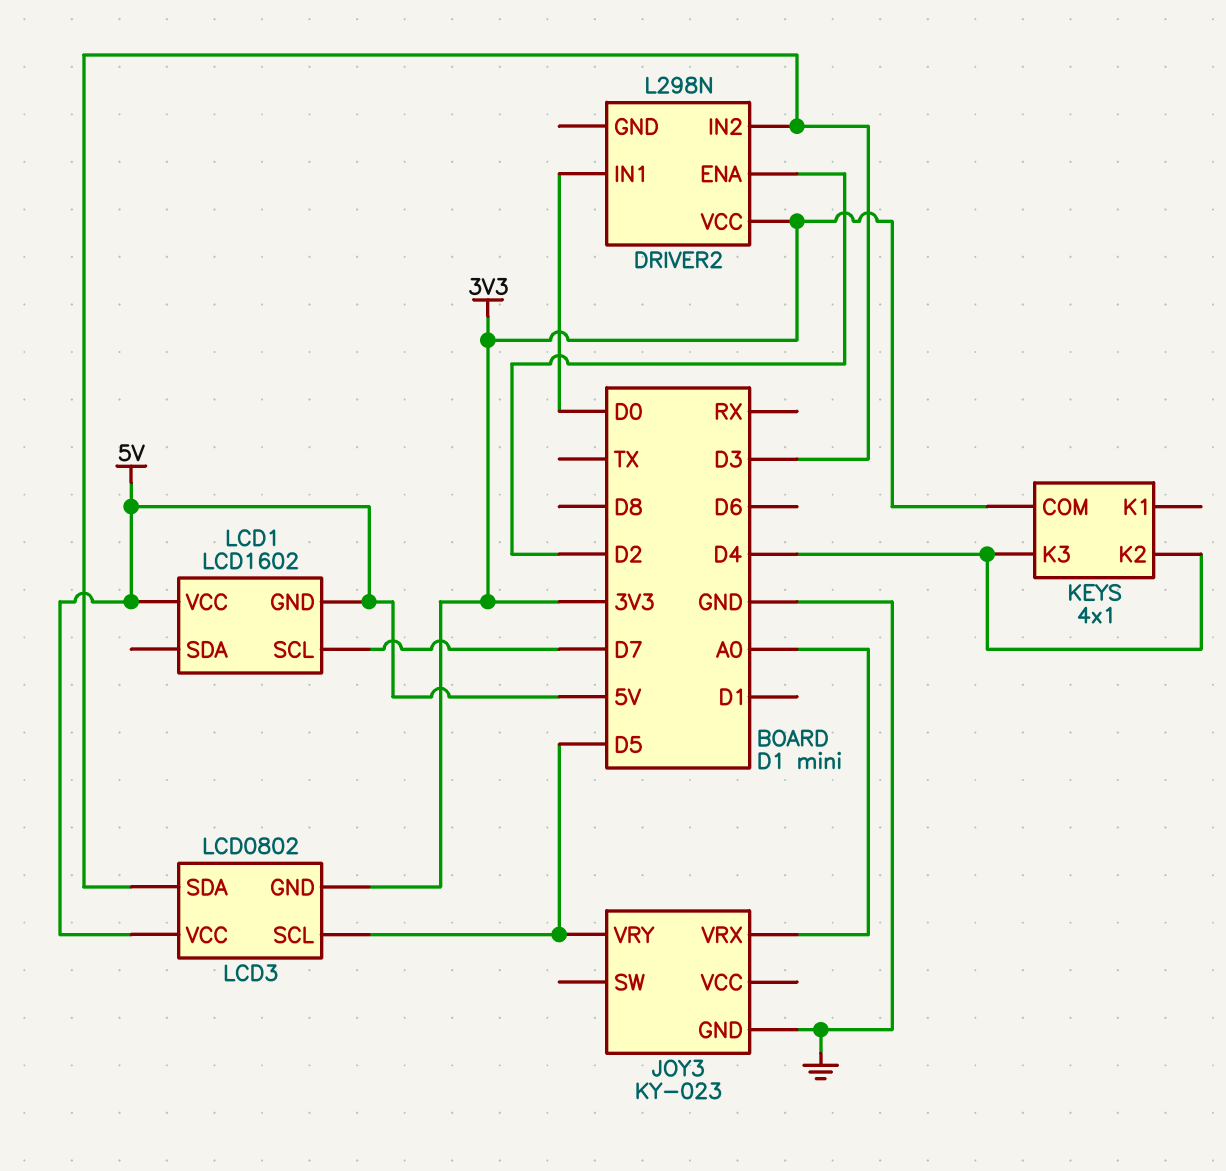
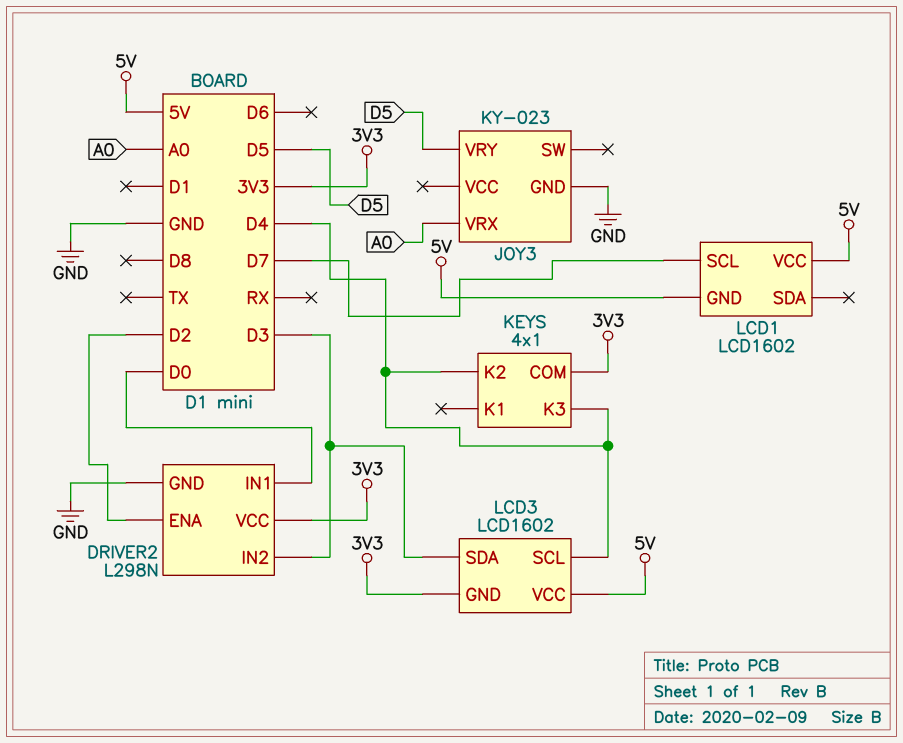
DRIVER2 pin GND: none -> GND
LCD3: LCD0802 -> LCD1602
LCD3 pin SCL: D5 -> D4

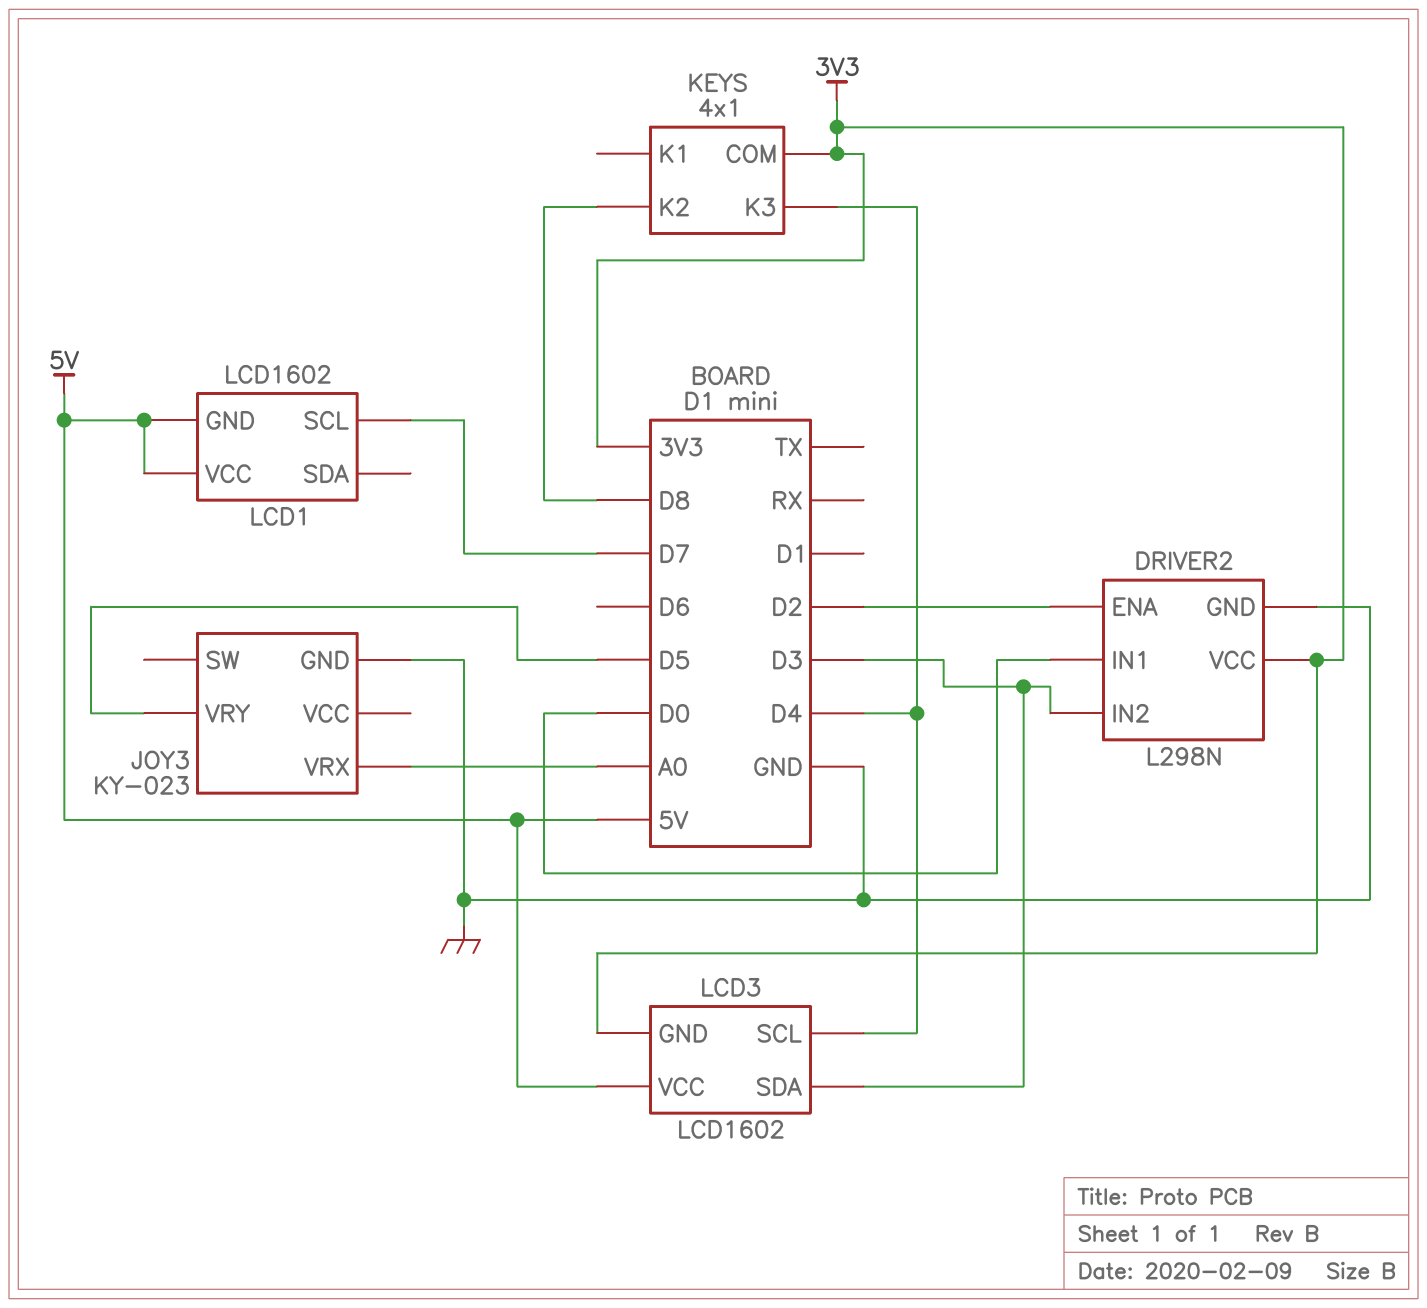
KEYS pin K2: D4 -> D8

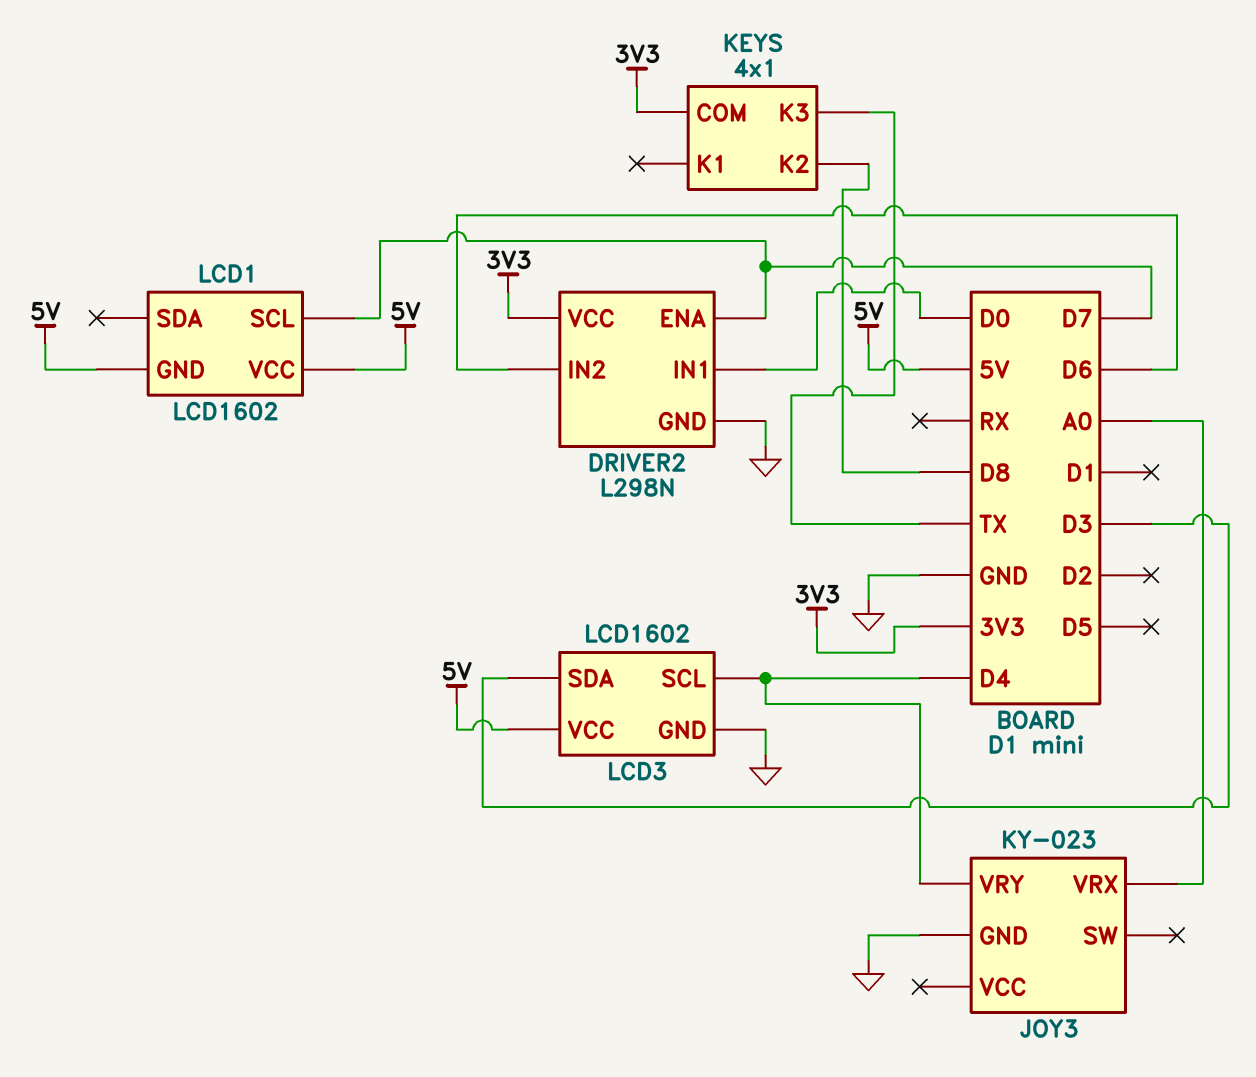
DRIVER2 pin ENA: D2 -> D7
DRIVER2 pin IN2: D3 -> D6
JOY3 pin VRY: D5 -> D4
KEYS pin K3: D4 -> TX
LCD3 pin GND: 3V3 -> GND

